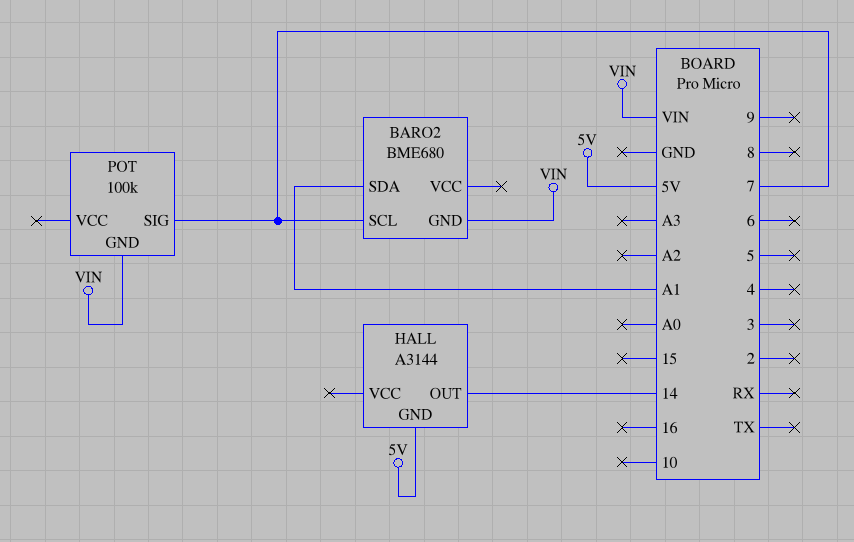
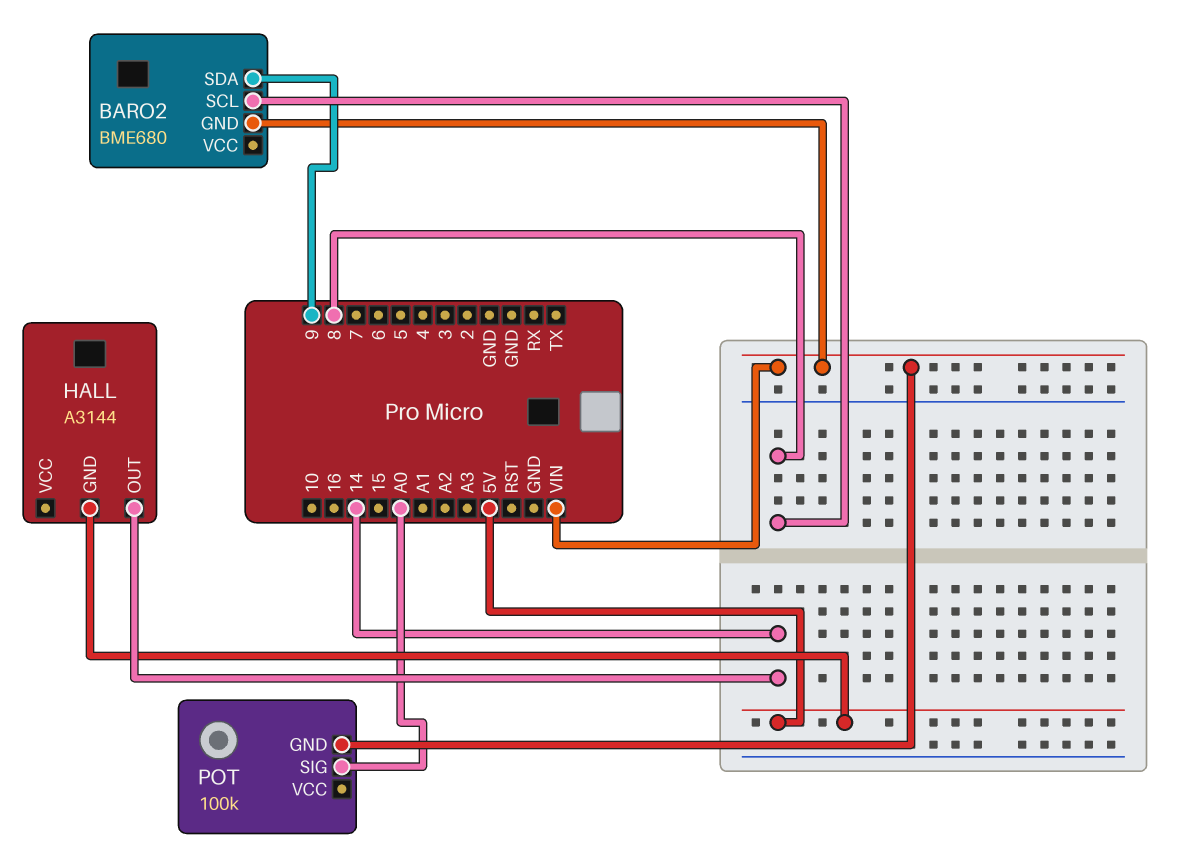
BARO2 pin SCL: 7 -> 8
BARO2 pin SDA: A1 -> 9
POT pin SIG: 7 -> A0

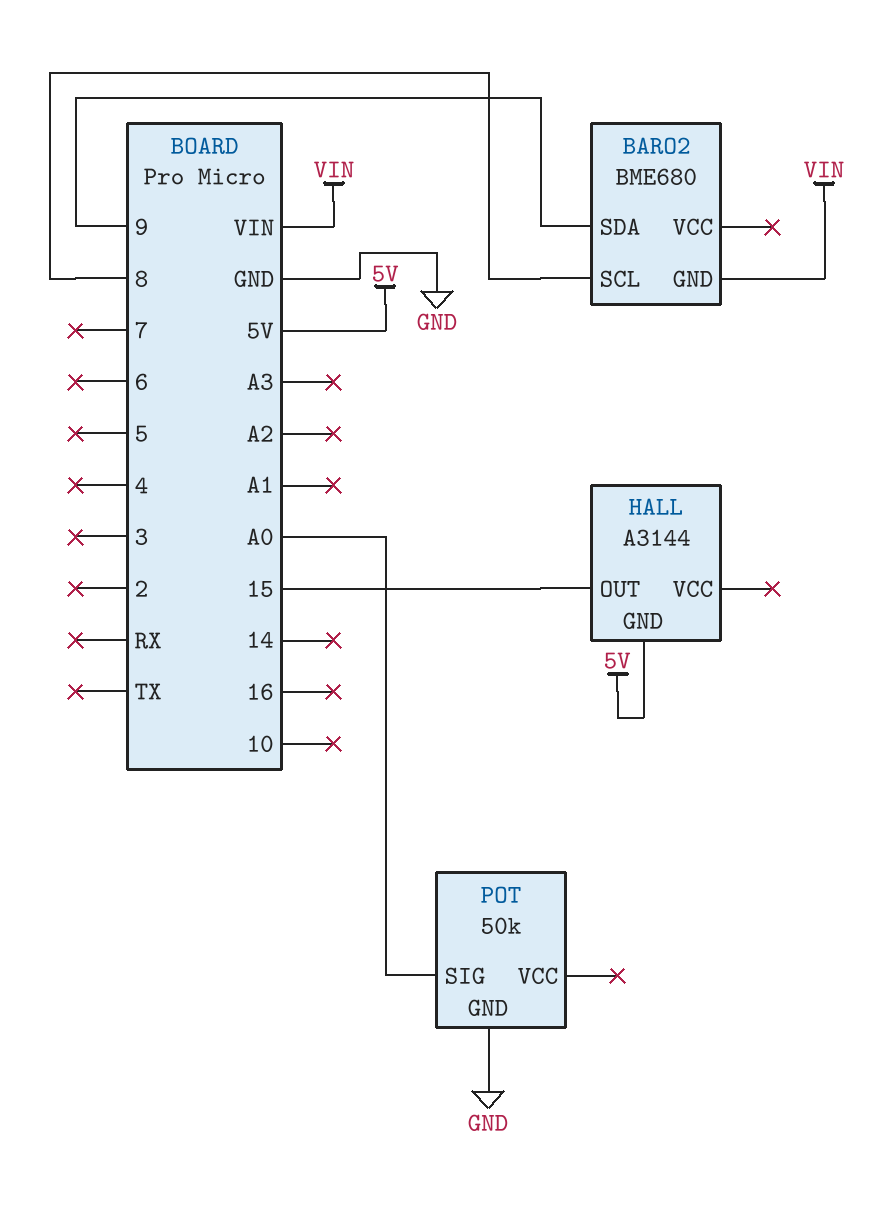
HALL pin OUT: 14 -> 15
POT: 100k -> 50k
POT pin GND: VIN -> GND

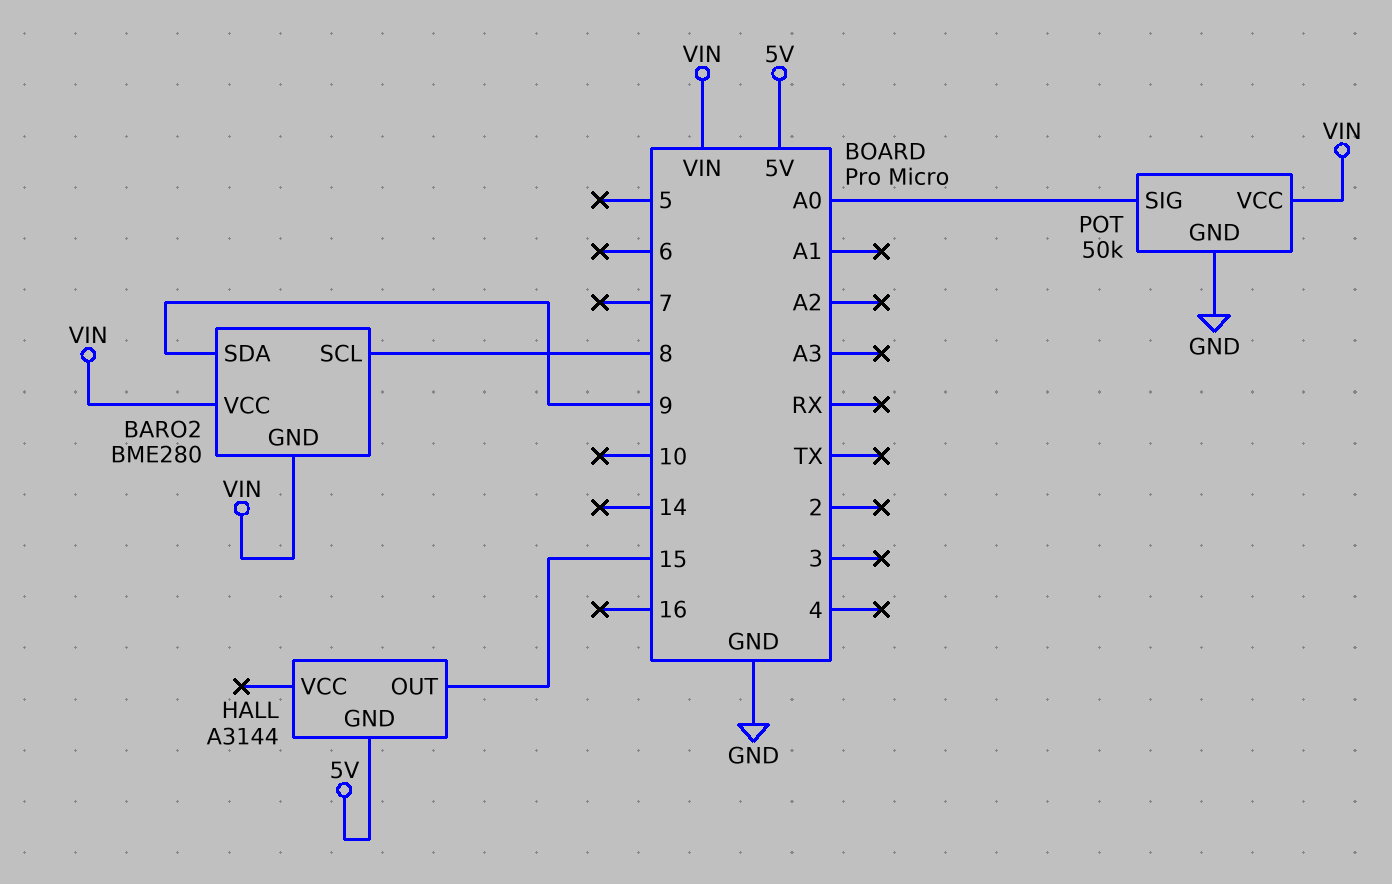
BARO2: BME680 -> BME280
BARO2 pin VCC: none -> VIN
POT pin VCC: none -> VIN

